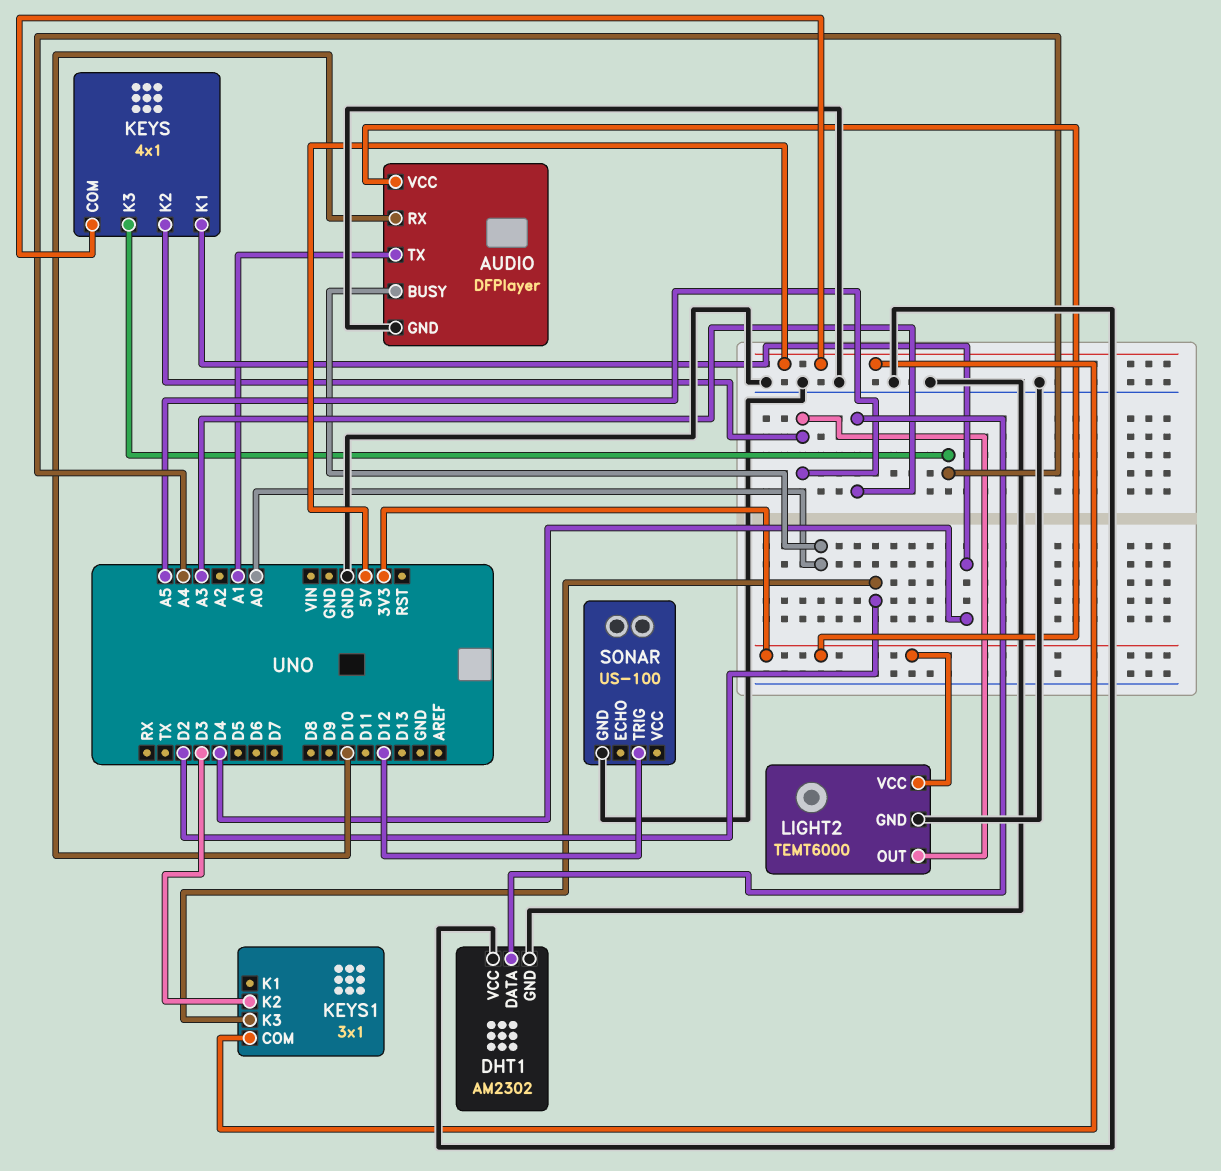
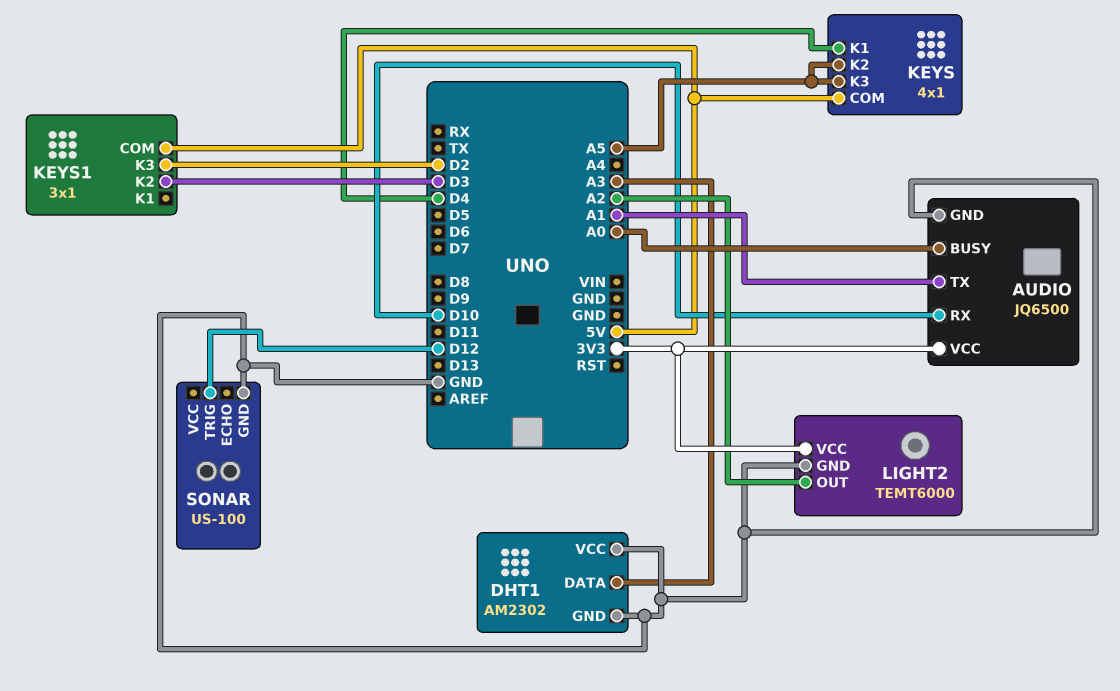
AUDIO: DFPlayer -> JQ6500
KEYS pin K3: A4 -> A5
LIGHT2 pin OUT: A5 -> A2

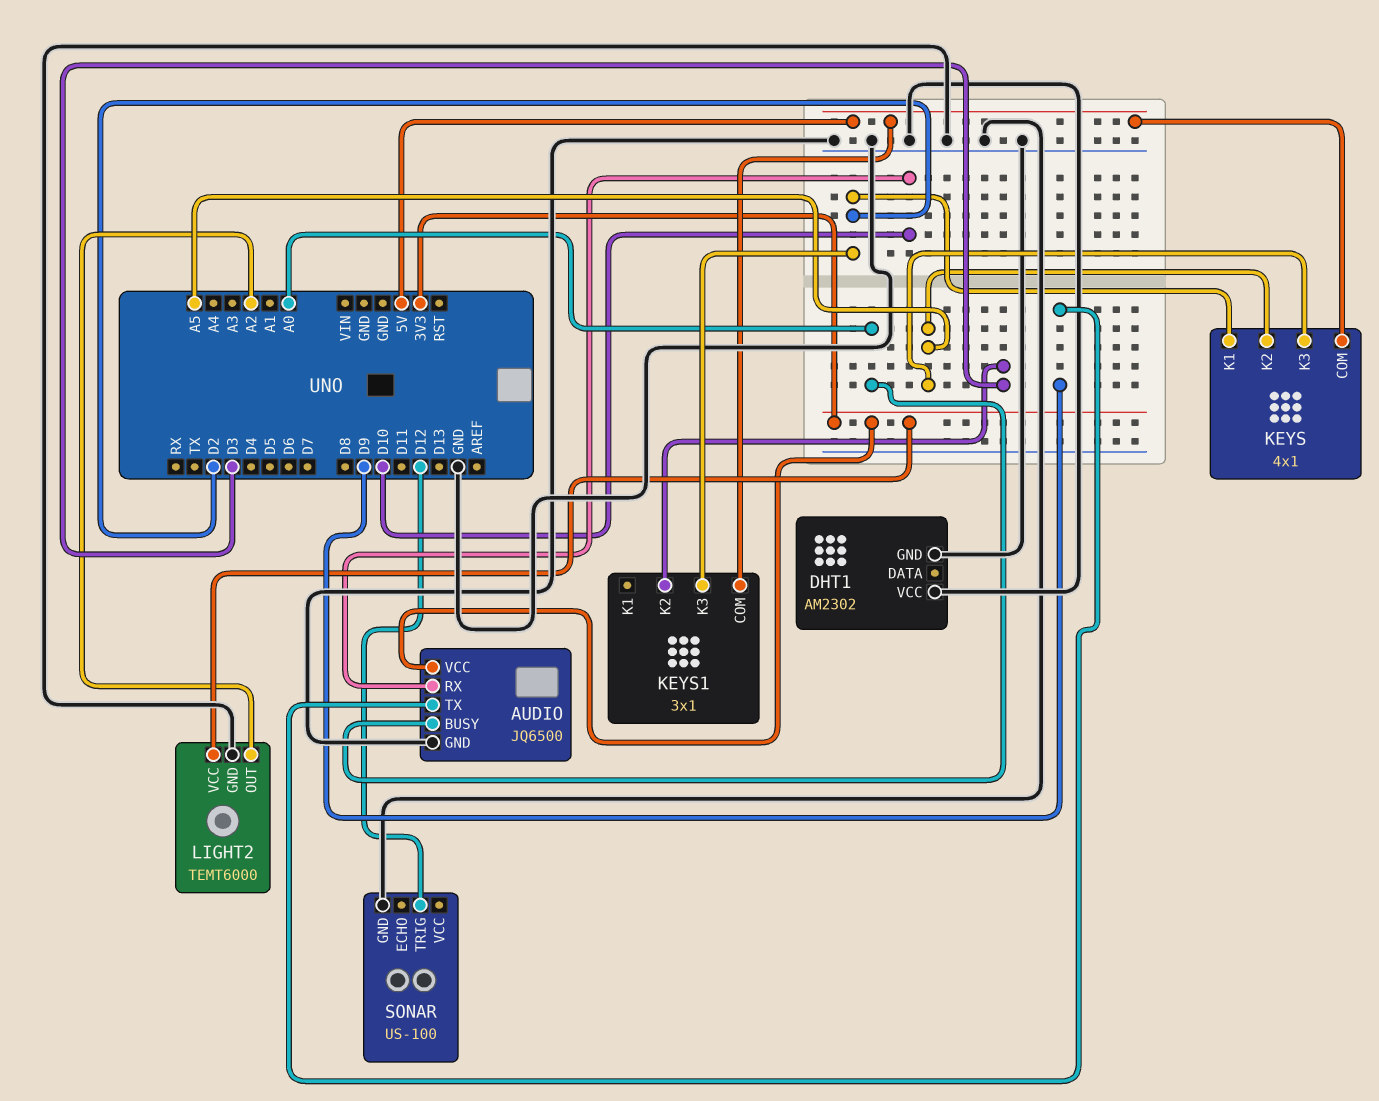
AUDIO pin TX: A1 -> D9
DHT1 pin DATA: A3 -> none
KEYS pin K1: D4 -> D2

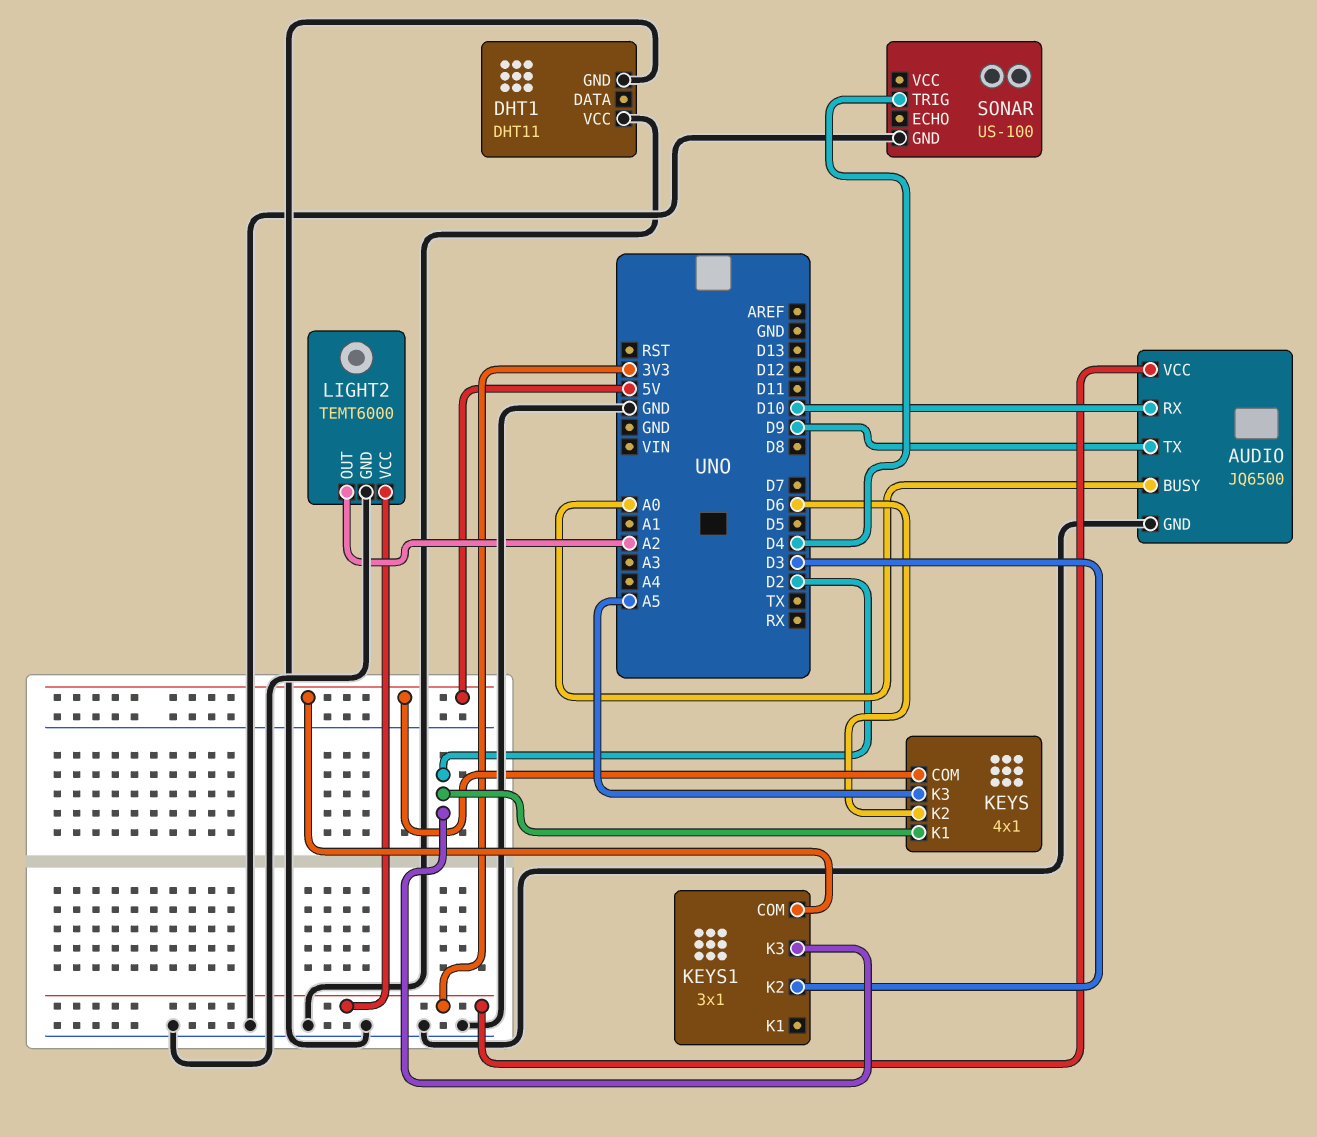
DHT1: AM2302 -> DHT11
KEYS pin K2: A5 -> D6
SONAR pin TRIG: D12 -> D4

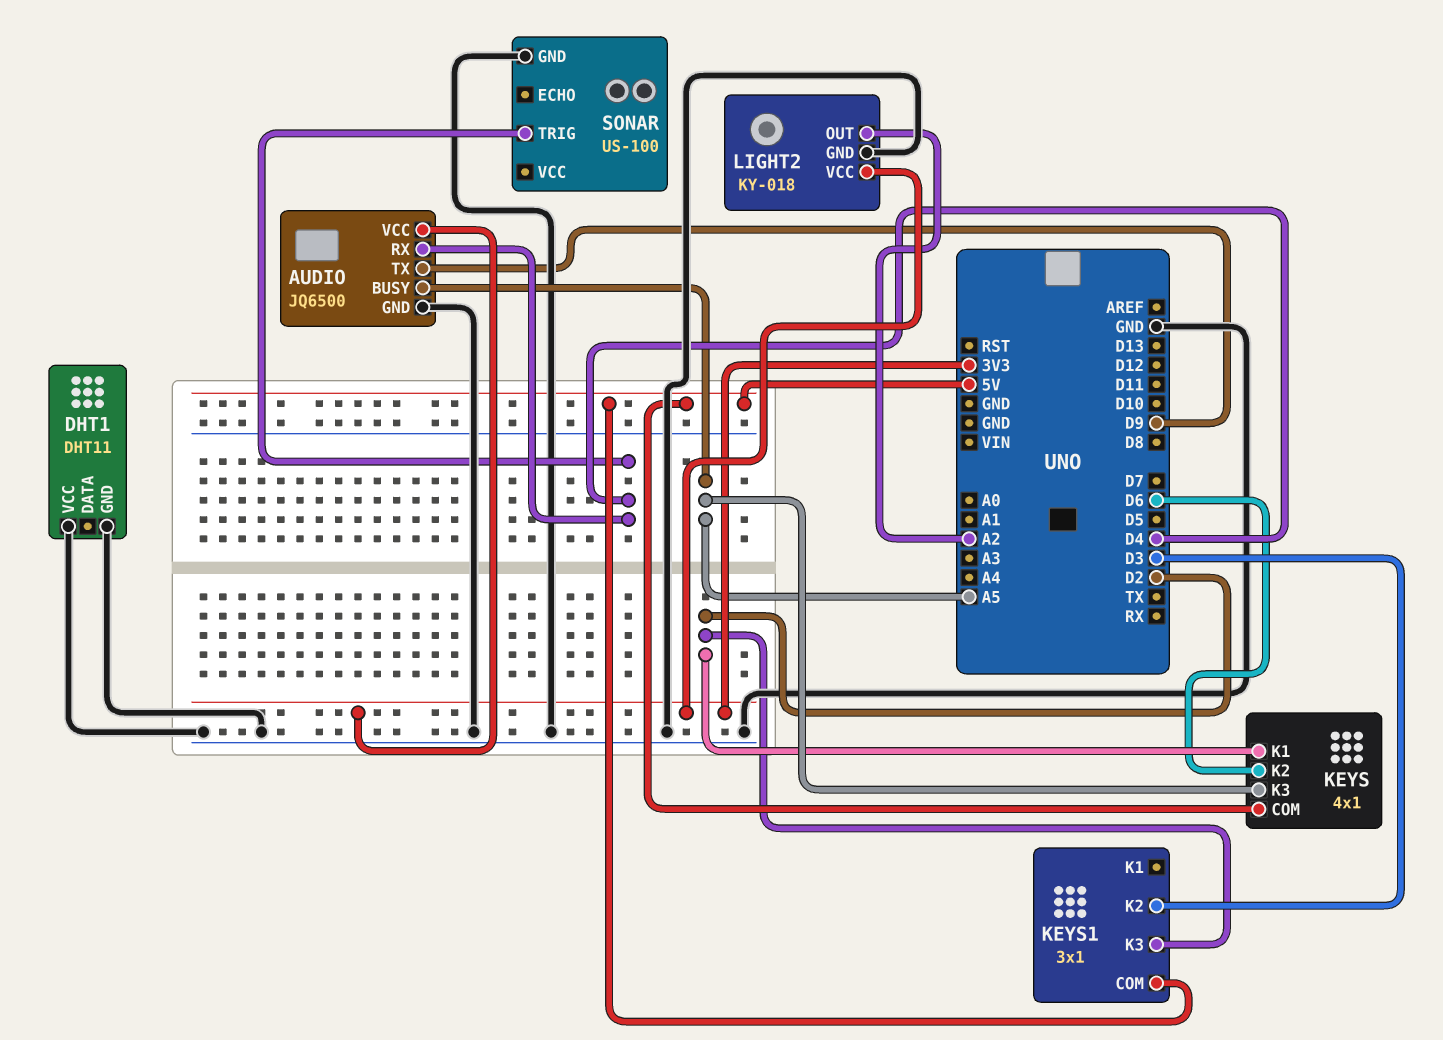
AUDIO pin BUSY: A0 -> A5
AUDIO pin RX: D10 -> D4
LIGHT2: TEMT6000 -> KY-018

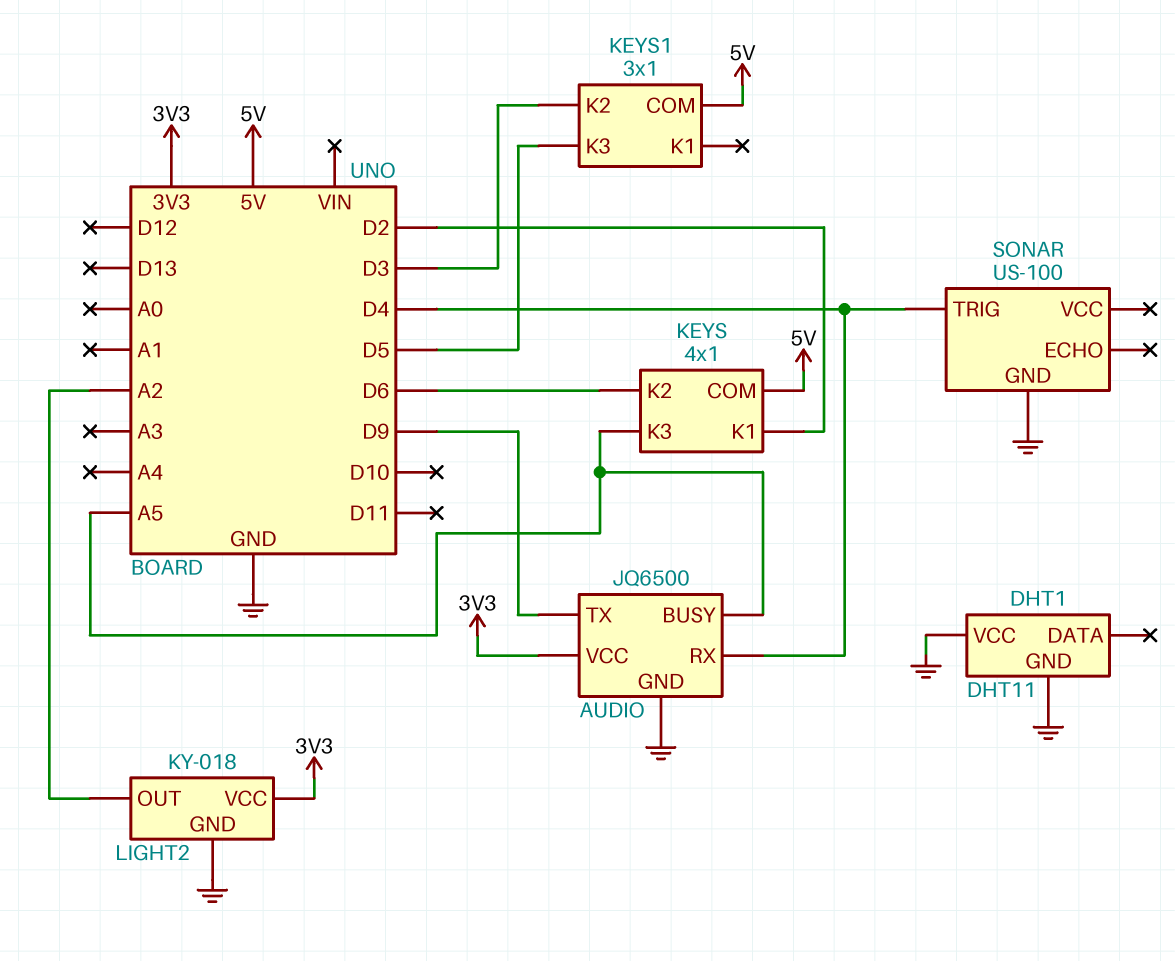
KEYS1 pin K3: D2 -> D5

